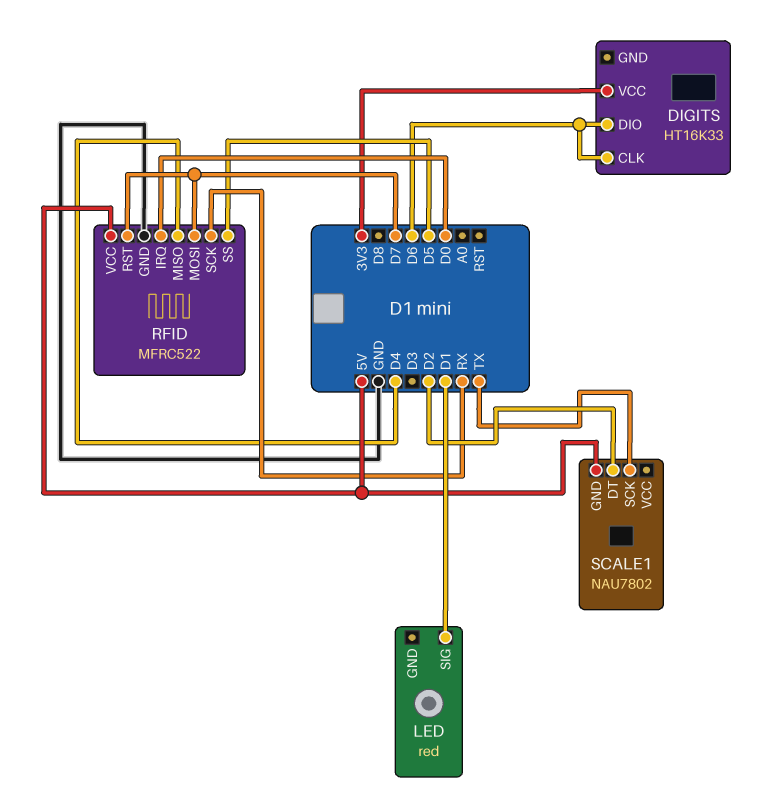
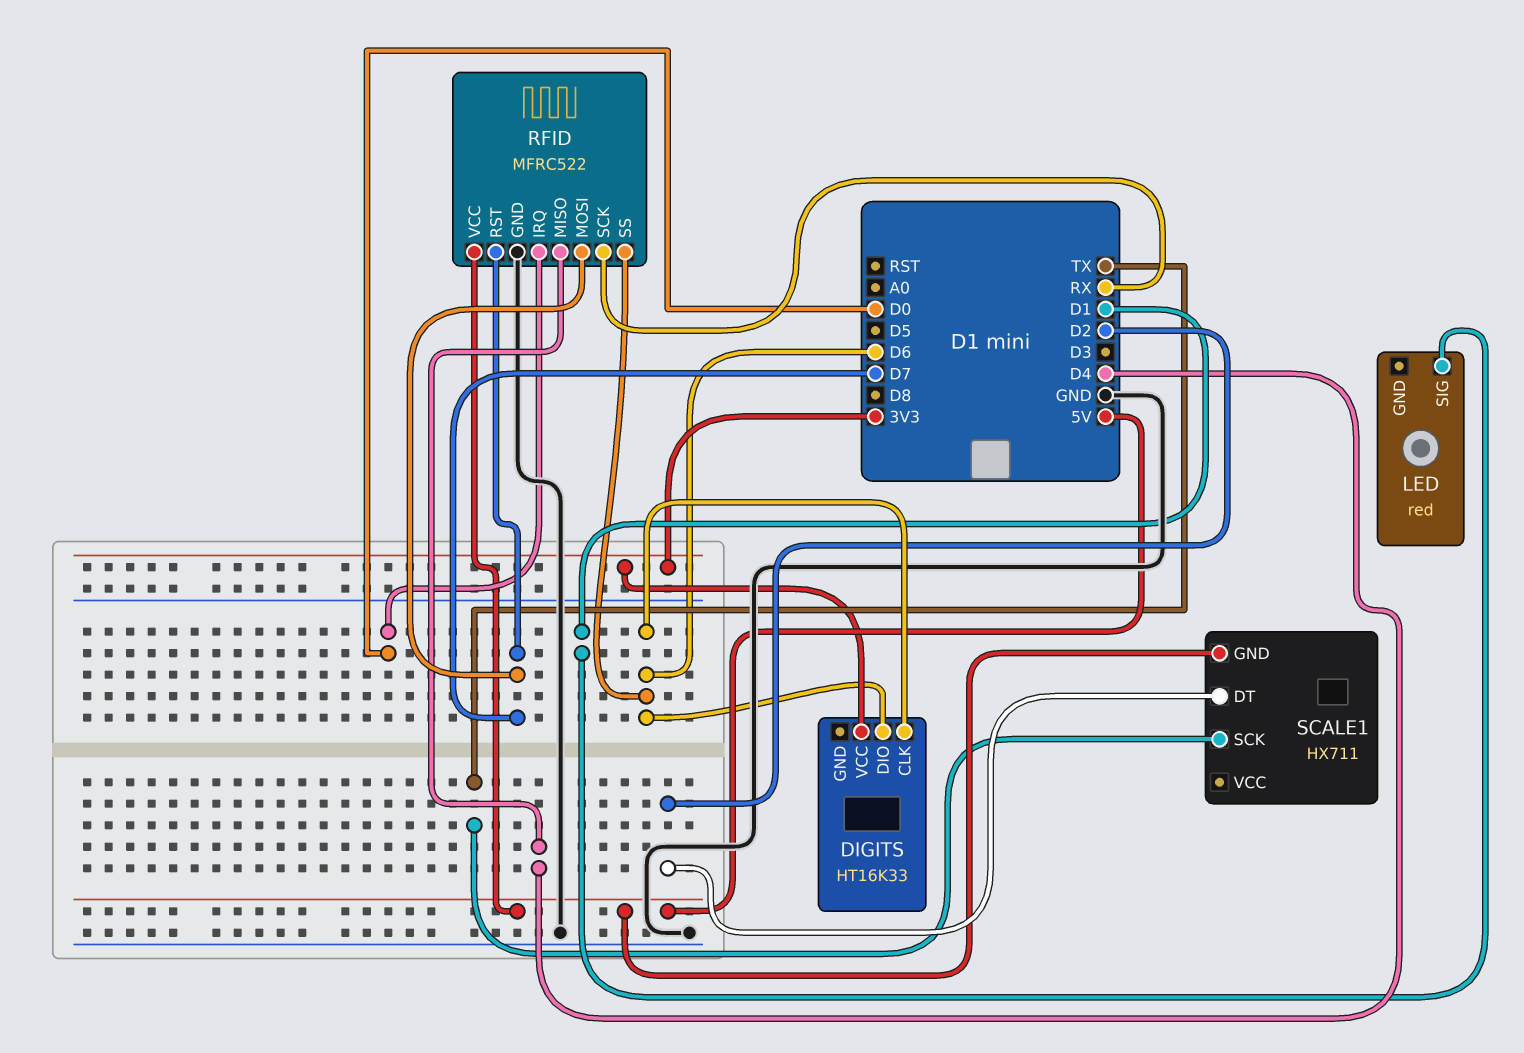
RFID pin SS: D5 -> D6
SCALE1: NAU7802 -> HX711

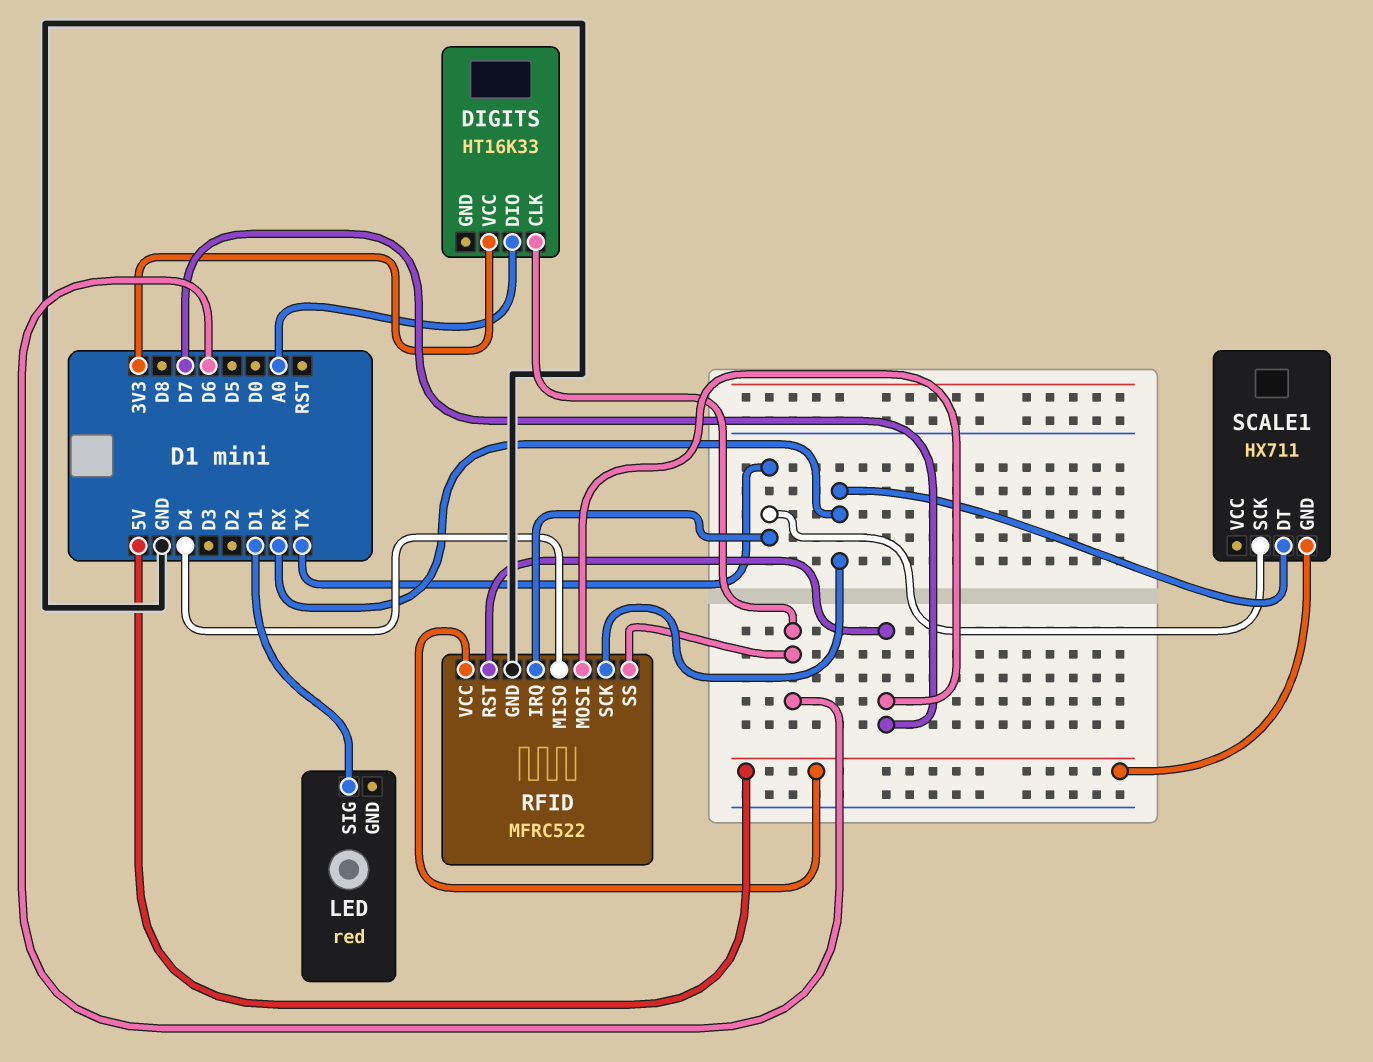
DIGITS pin DIO: D6 -> A0
RFID pin IRQ: D0 -> TX
SCALE1 pin DT: D2 -> RX

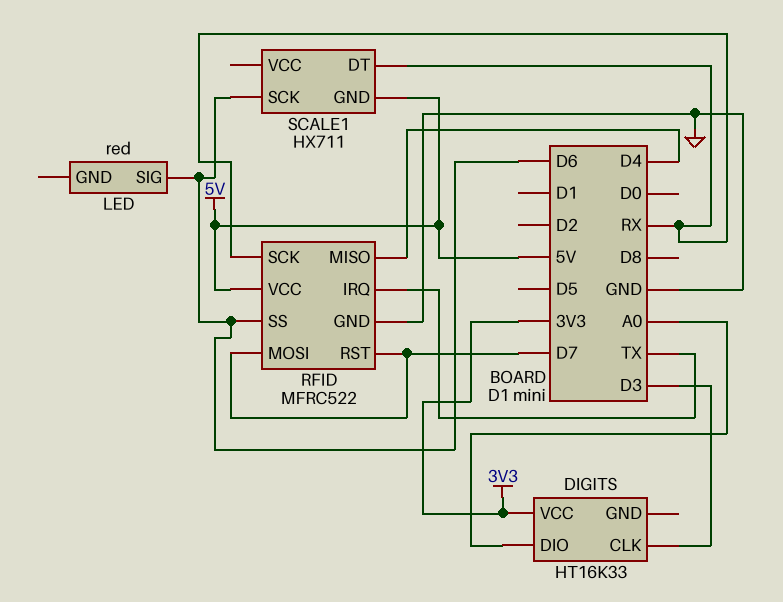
DIGITS pin CLK: D6 -> D3
LED pin SIG: D1 -> D6
SCALE1 pin SCK: TX -> D6

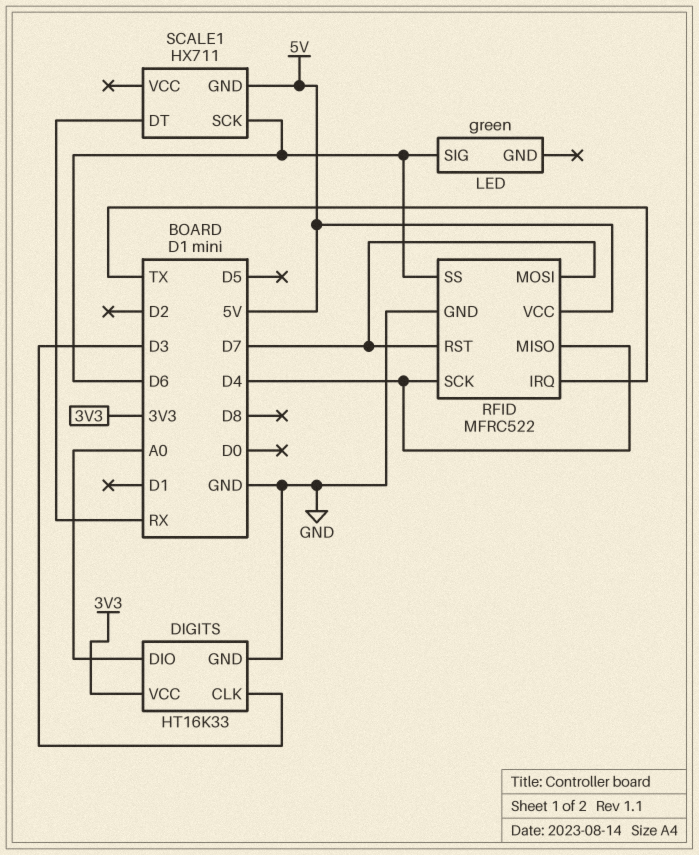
DIGITS pin GND: none -> GND
LED: red -> green
RFID pin SCK: RX -> D4

